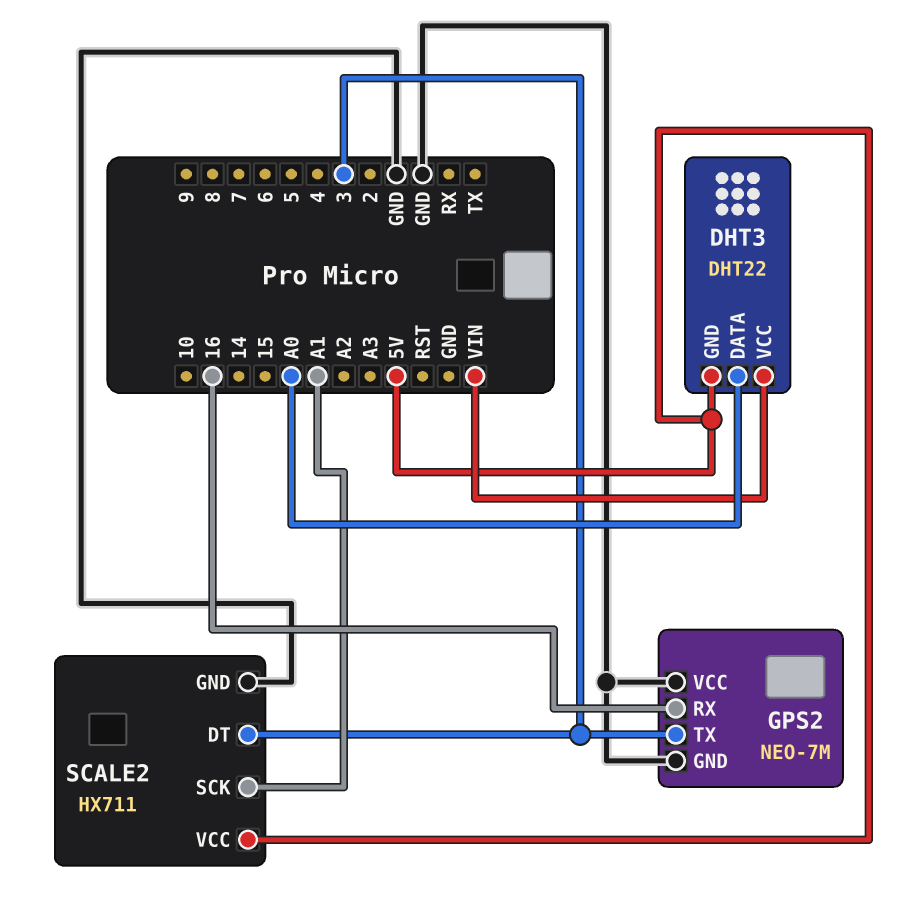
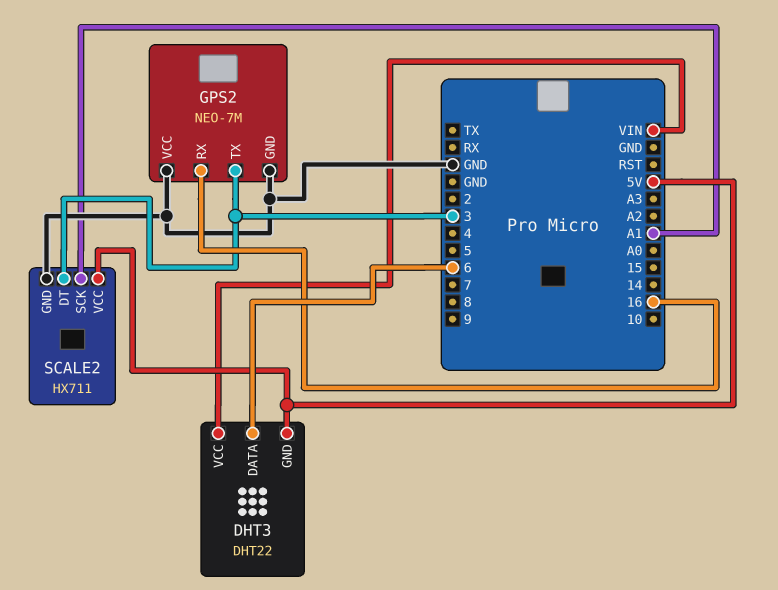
DHT3 pin DATA: A0 -> 6

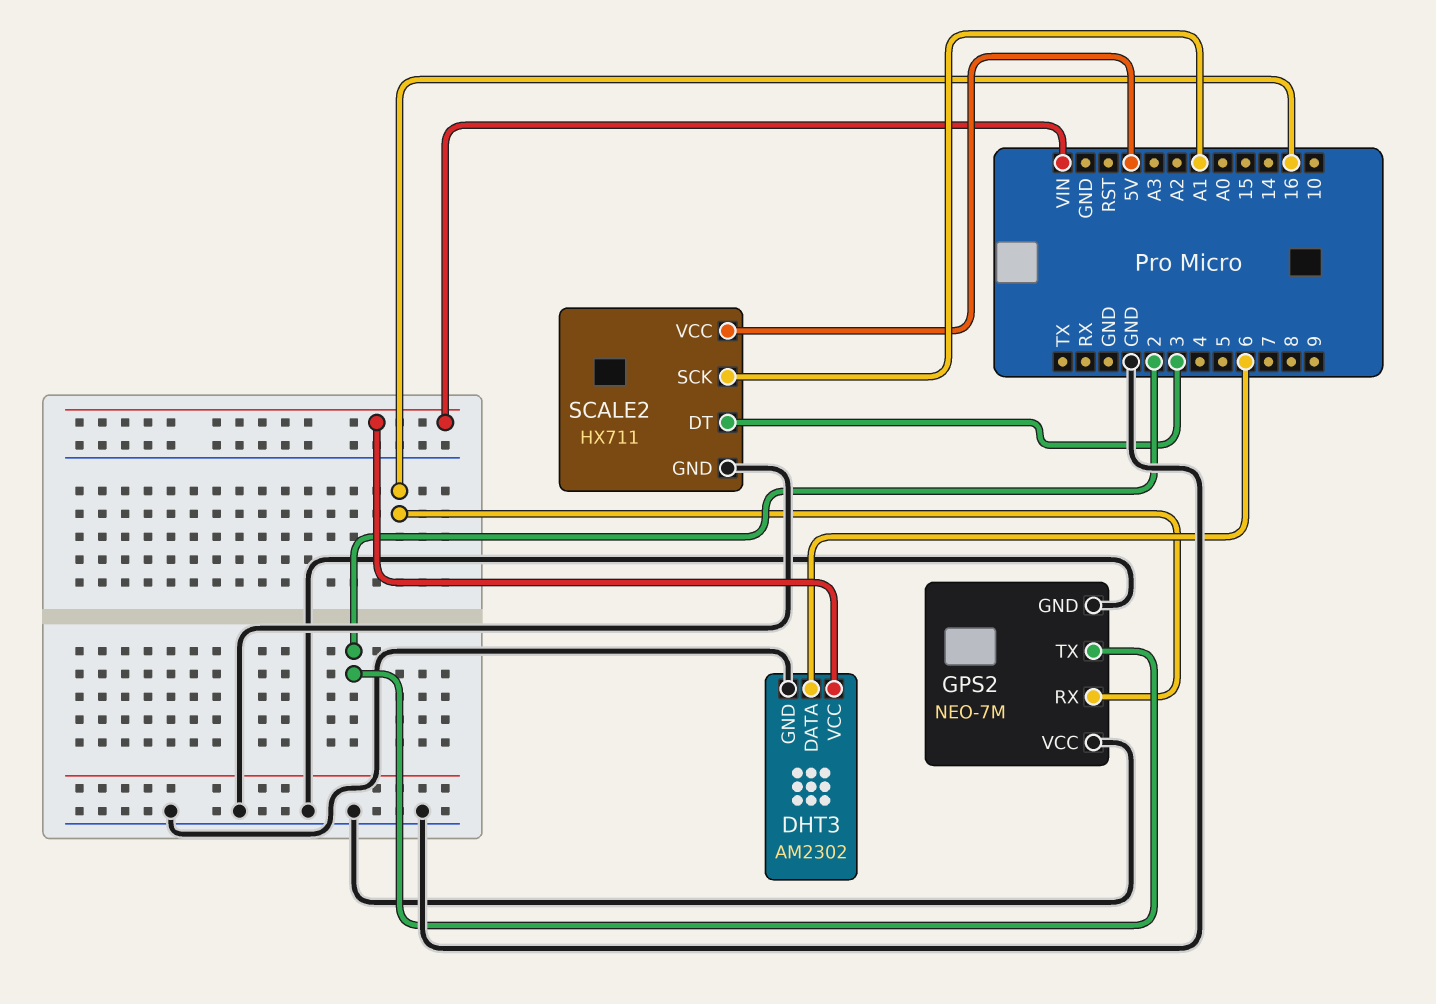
DHT3: DHT22 -> AM2302
DHT3 pin GND: 5V -> GND
GPS2 pin TX: 3 -> 2

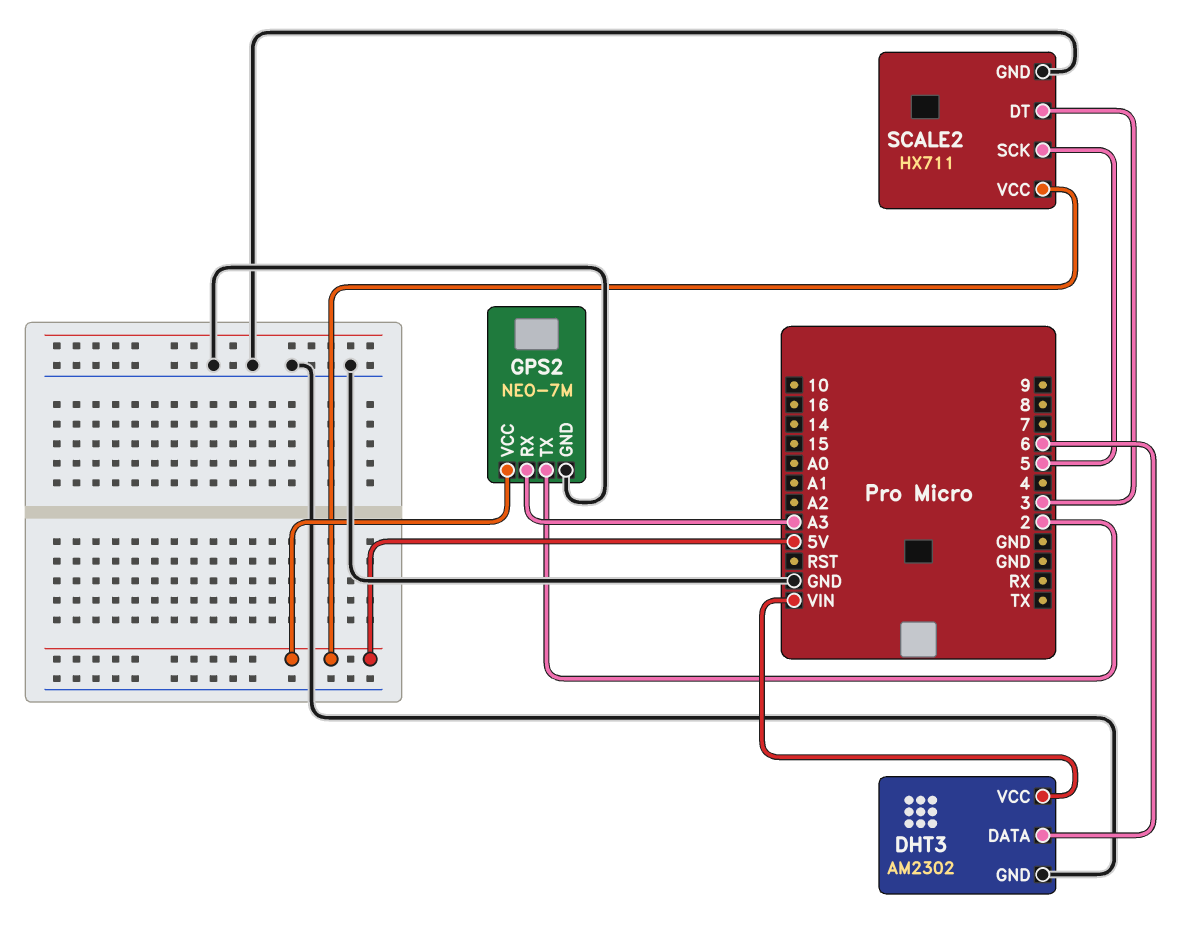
GPS2 pin RX: 16 -> A3
GPS2 pin VCC: GND -> 5V
SCALE2 pin SCK: A1 -> 5

